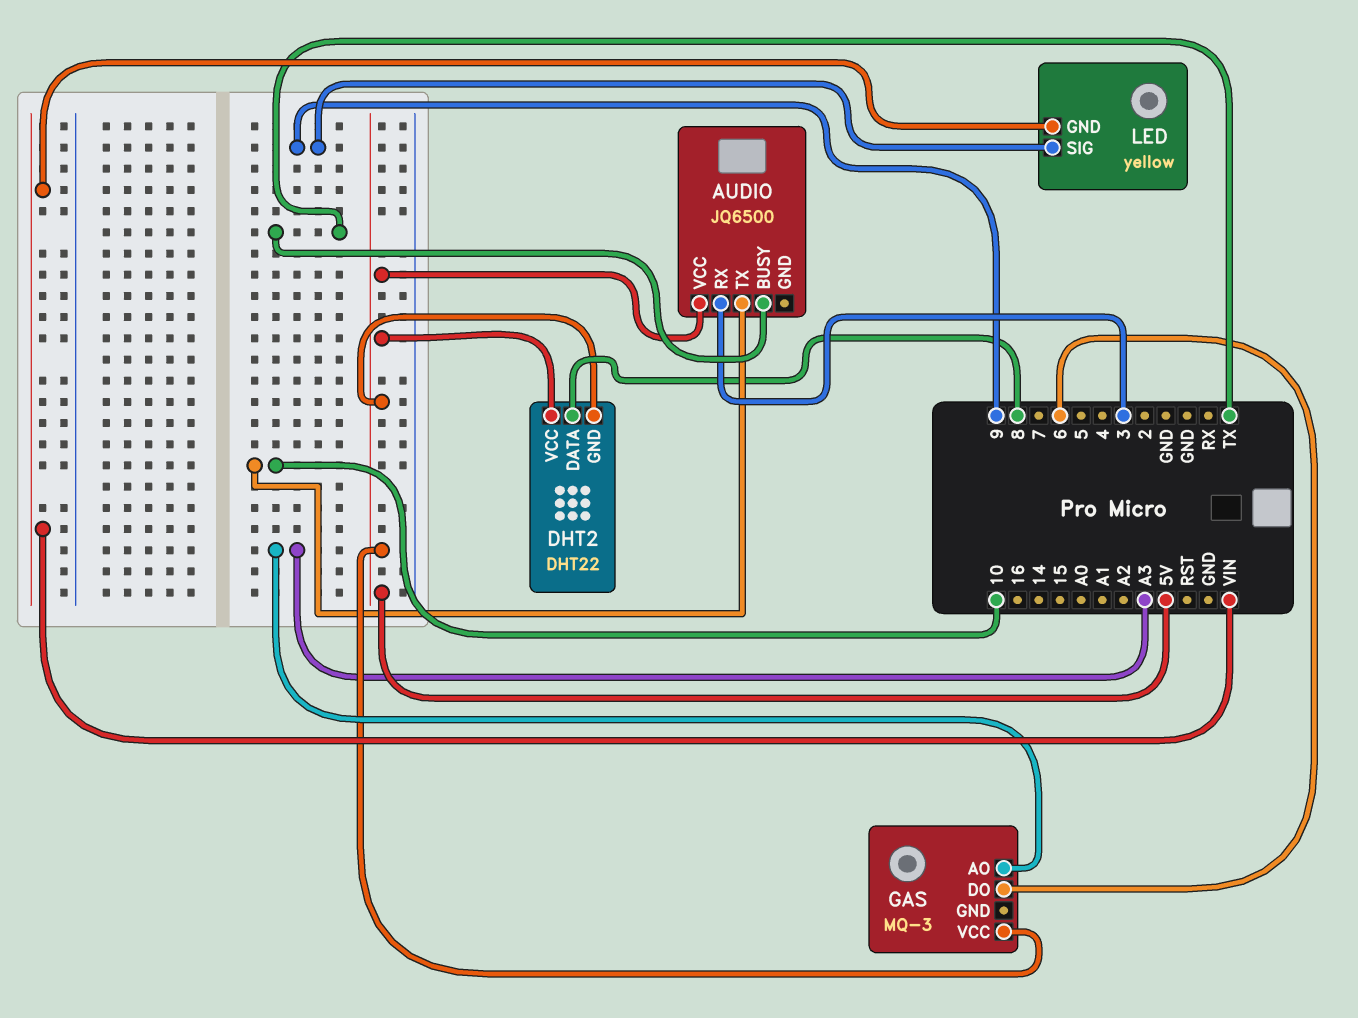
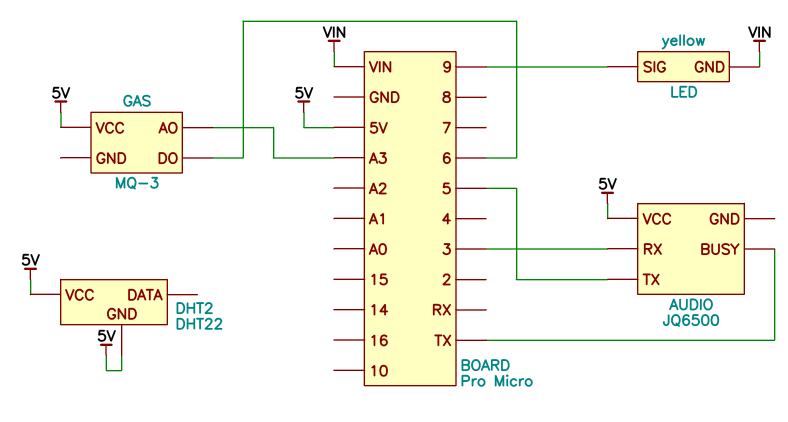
AUDIO pin TX: 10 -> 5
DHT2 pin DATA: 8 -> none

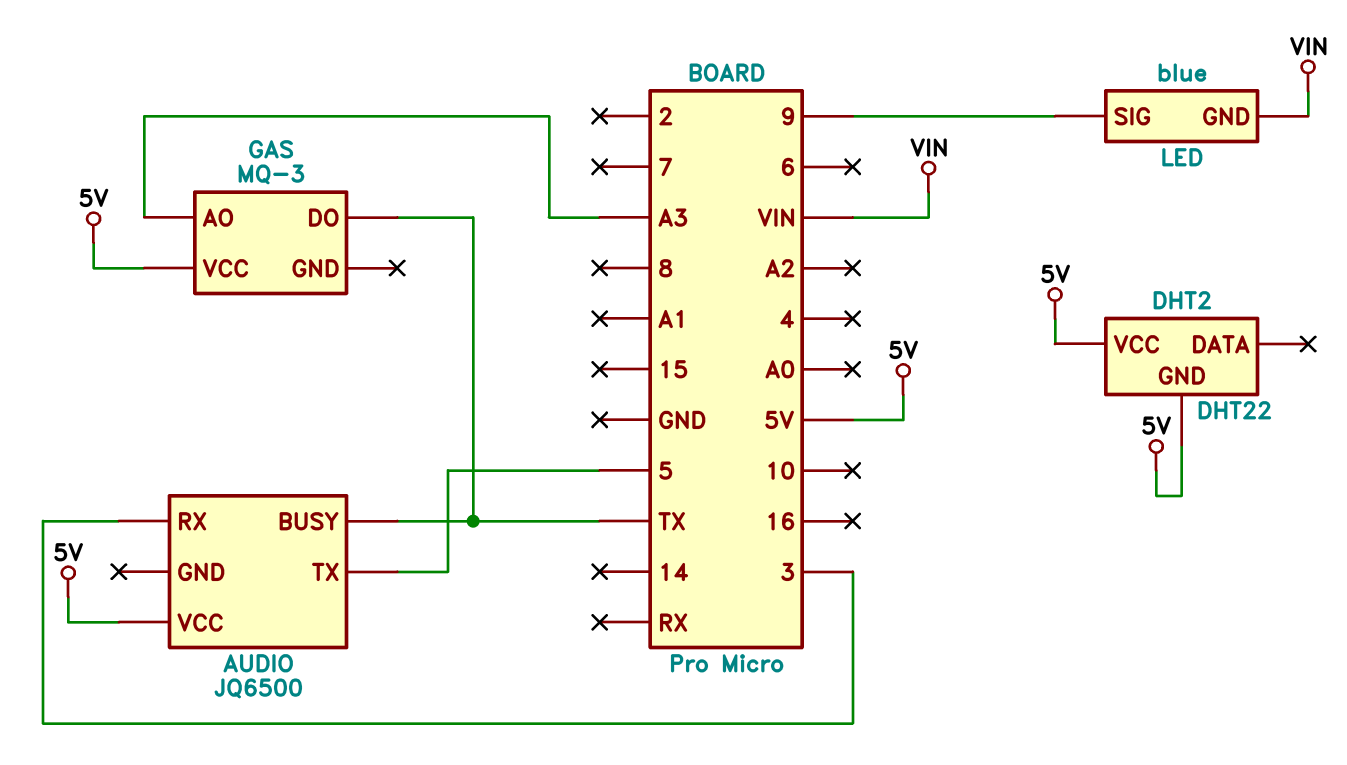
GAS pin DO: 6 -> TX
LED: yellow -> blue

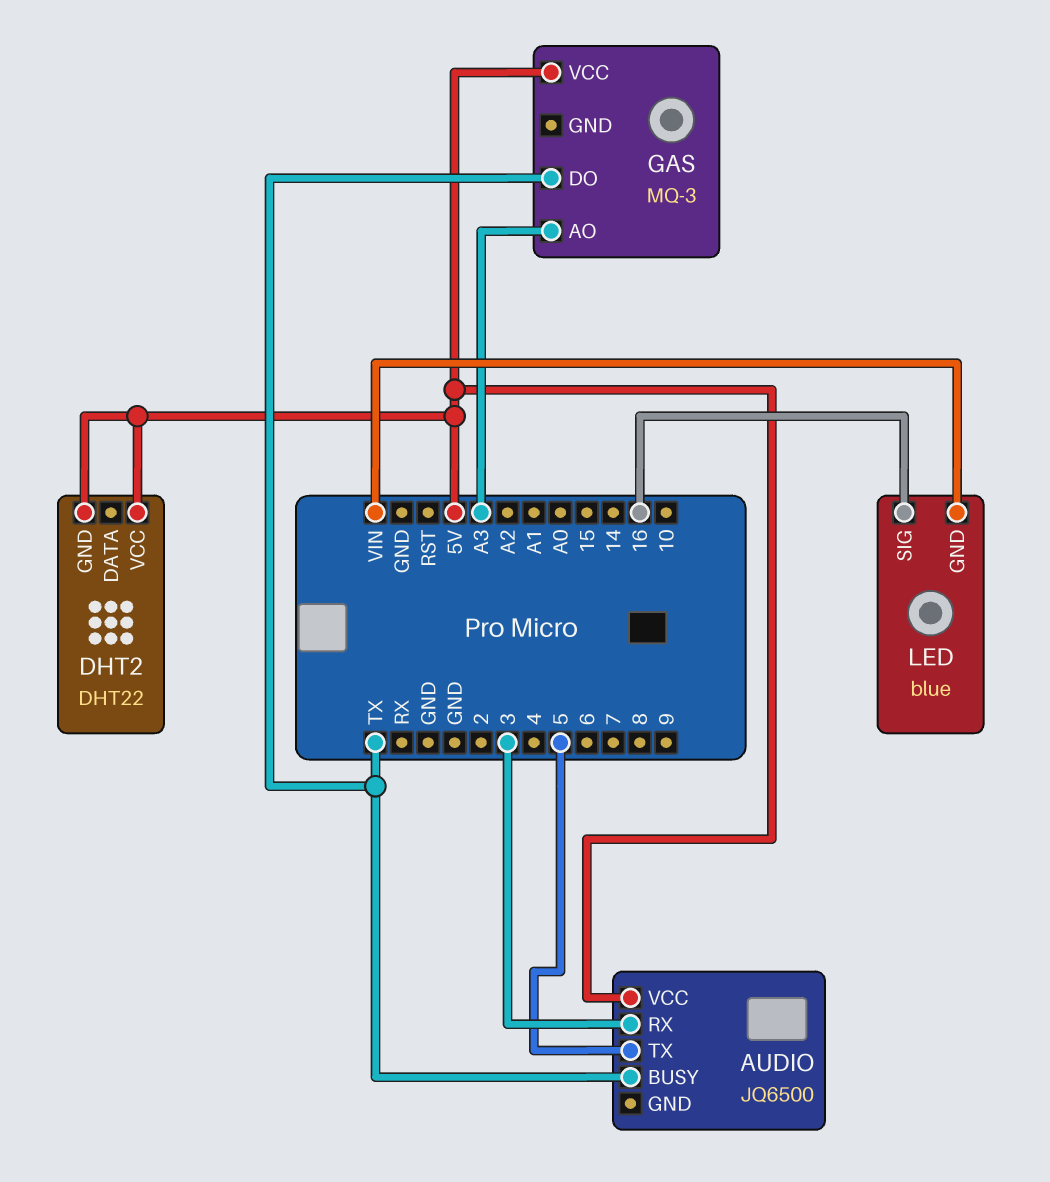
LED pin SIG: 9 -> 16

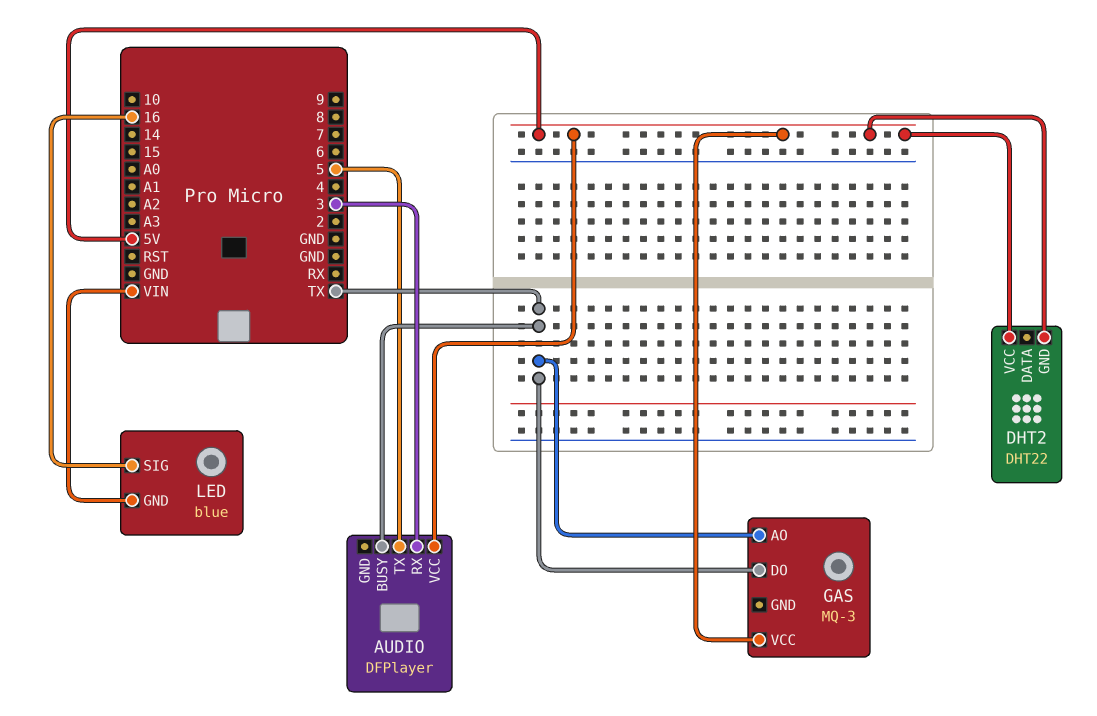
AUDIO: JQ6500 -> DFPlayer
GAS pin AO: A3 -> TX

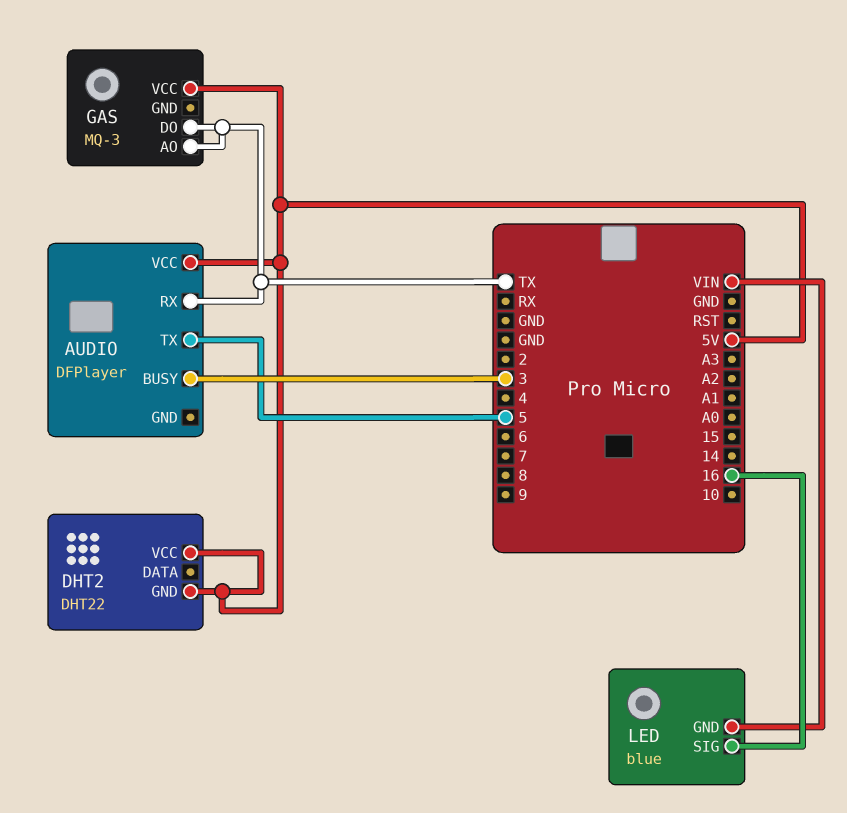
AUDIO pin BUSY: TX -> 3
AUDIO pin RX: 3 -> TX

